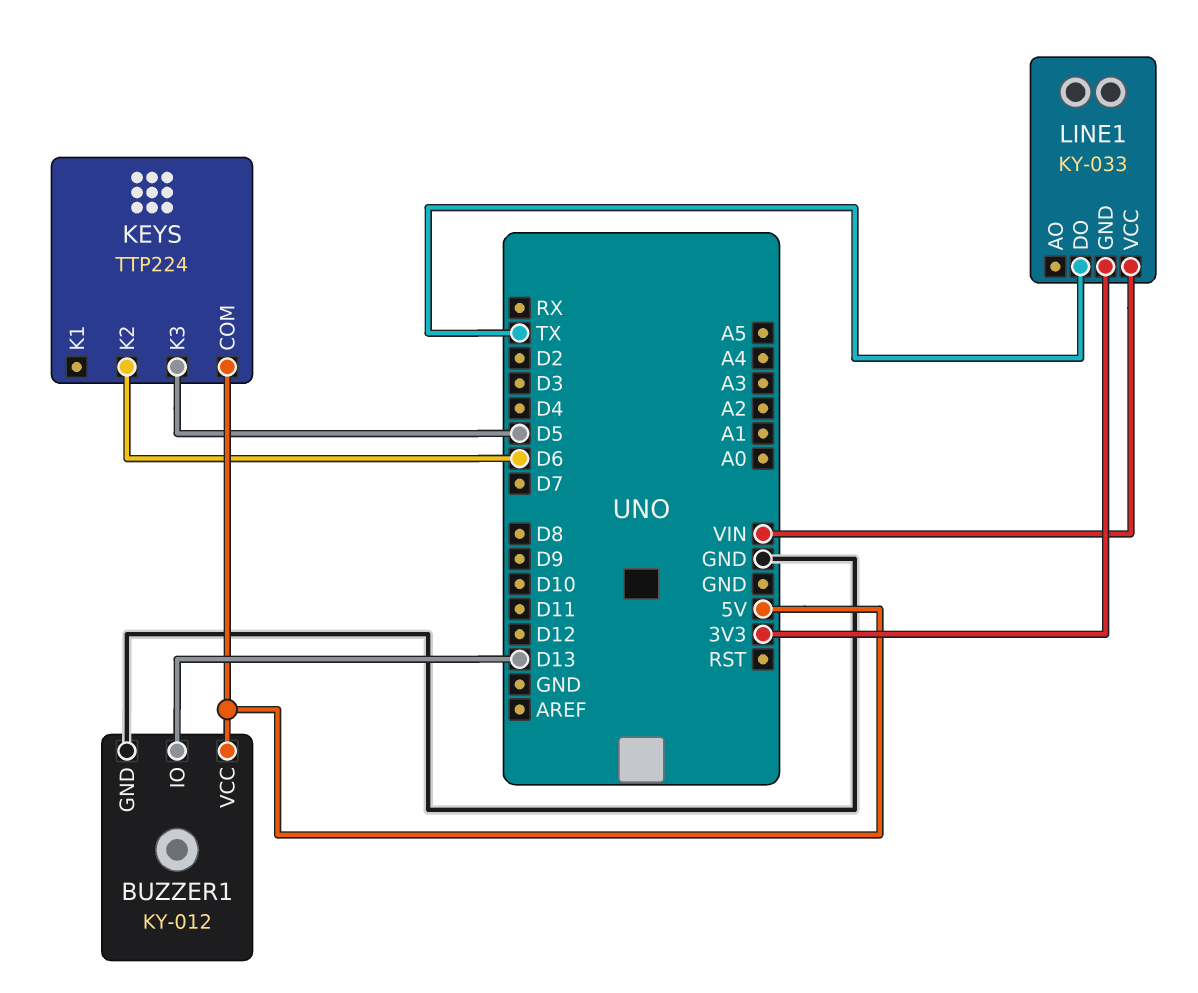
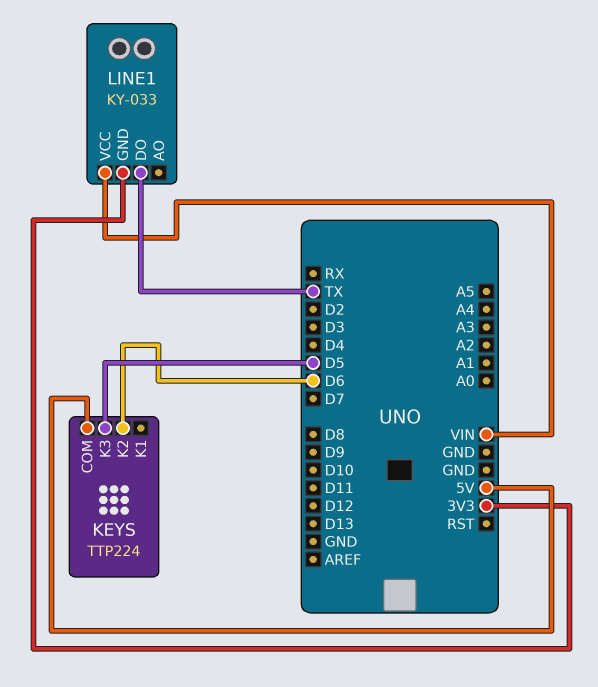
BUZZER1: KY-012 -> none
BUZZER1 pin GND: GND -> none
BUZZER1 pin IO: D13 -> none
BUZZER1 pin VCC: 5V -> none

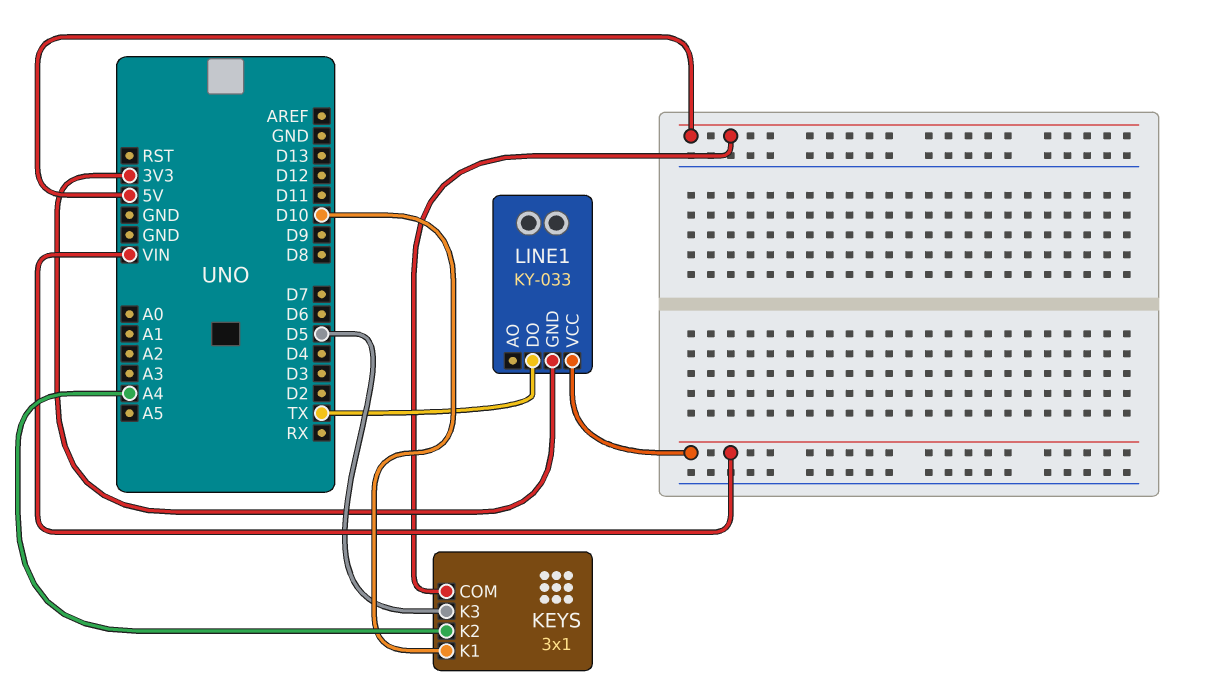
KEYS: TTP224 -> 3x1
KEYS pin K1: none -> D10
KEYS pin K2: D6 -> A4

